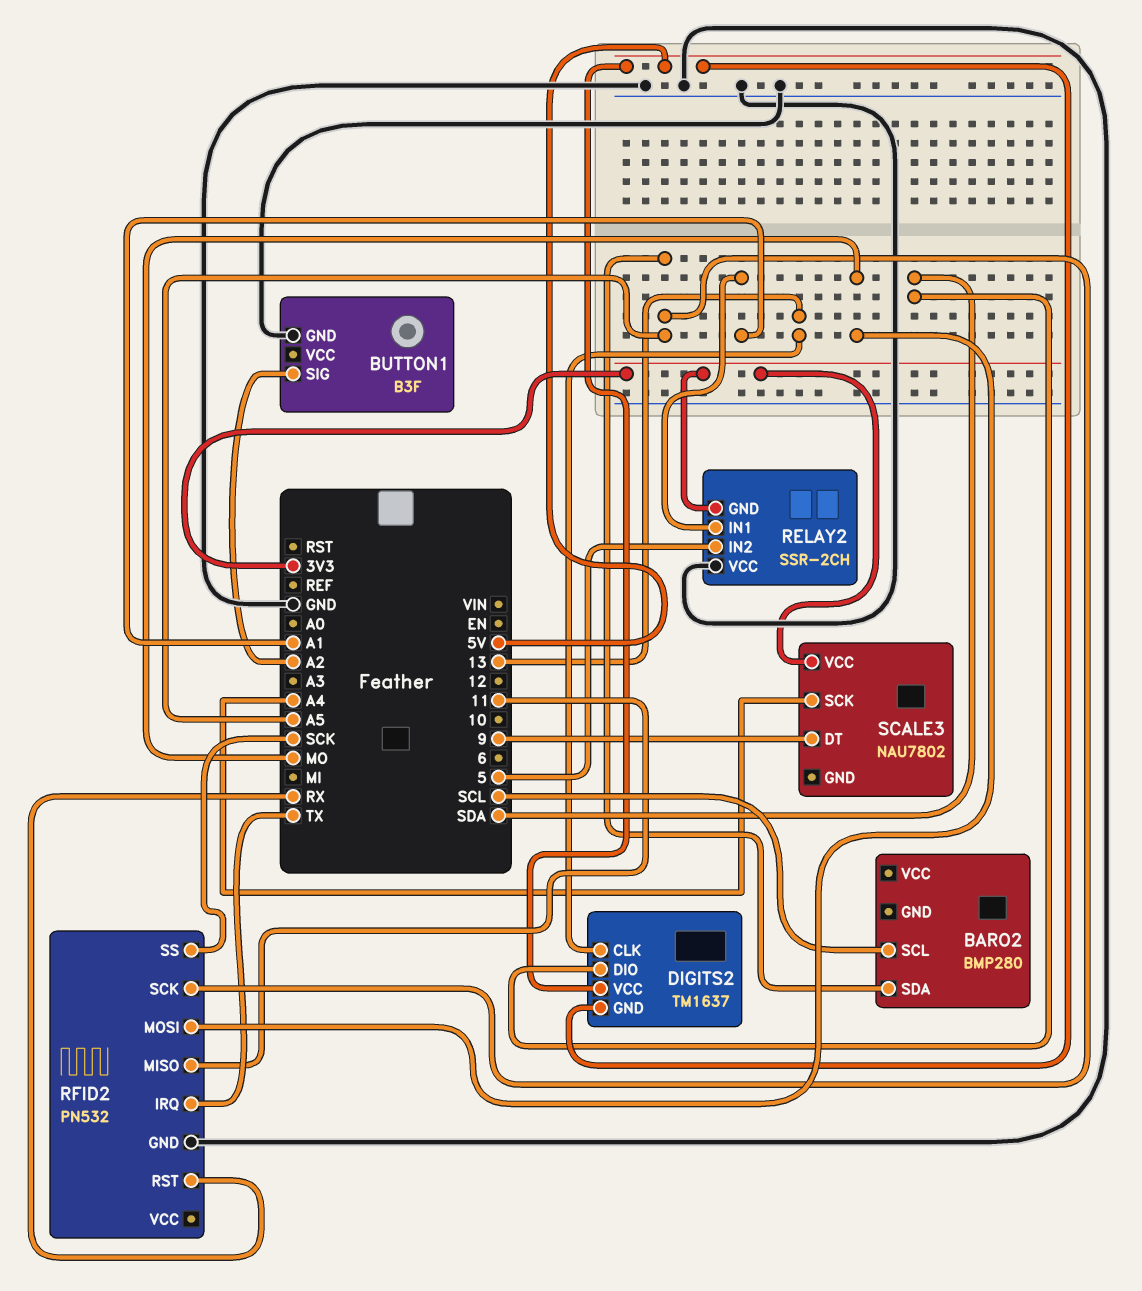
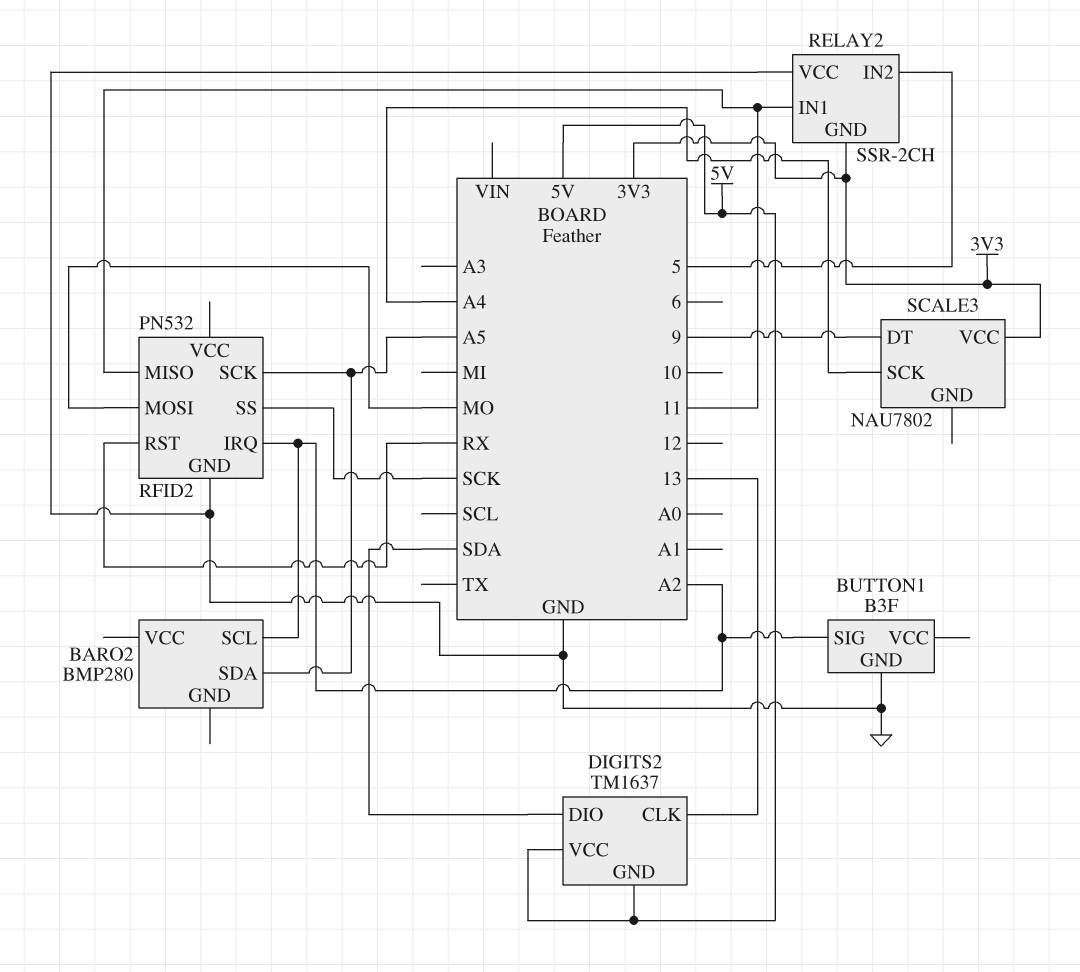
BARO2 pin SCL: SCL -> A2
RELAY2 pin IN1: A1 -> 11
RFID2 pin IRQ: TX -> A2

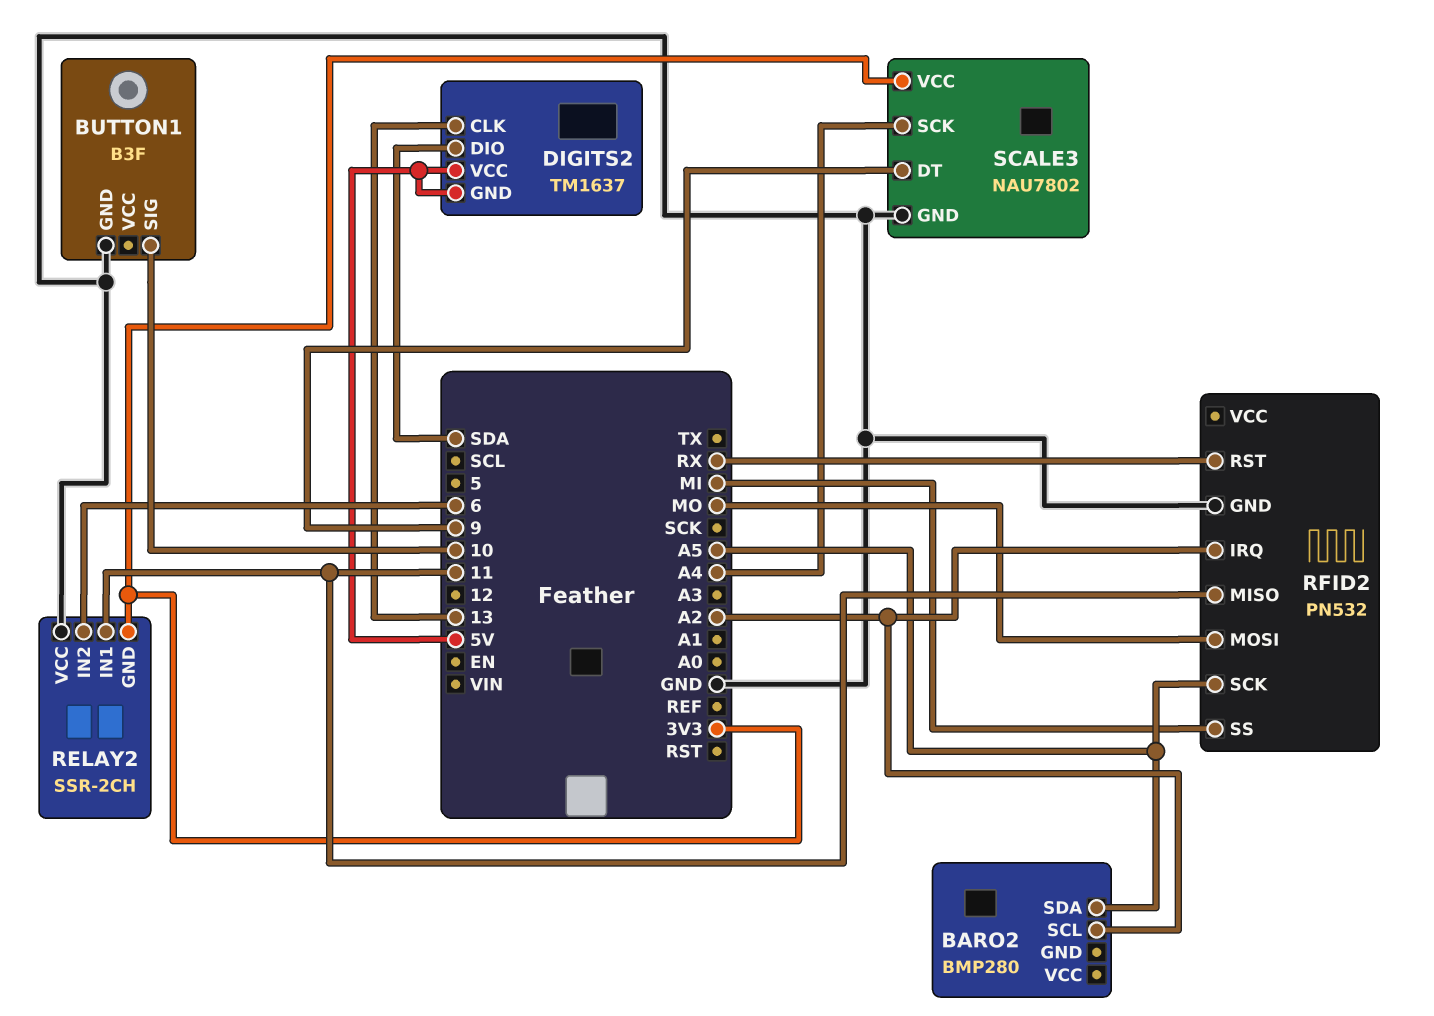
BUTTON1 pin SIG: A2 -> 10
RELAY2 pin IN2: 5 -> 6
RFID2 pin SS: SCK -> MI
SCALE3 pin GND: none -> GND

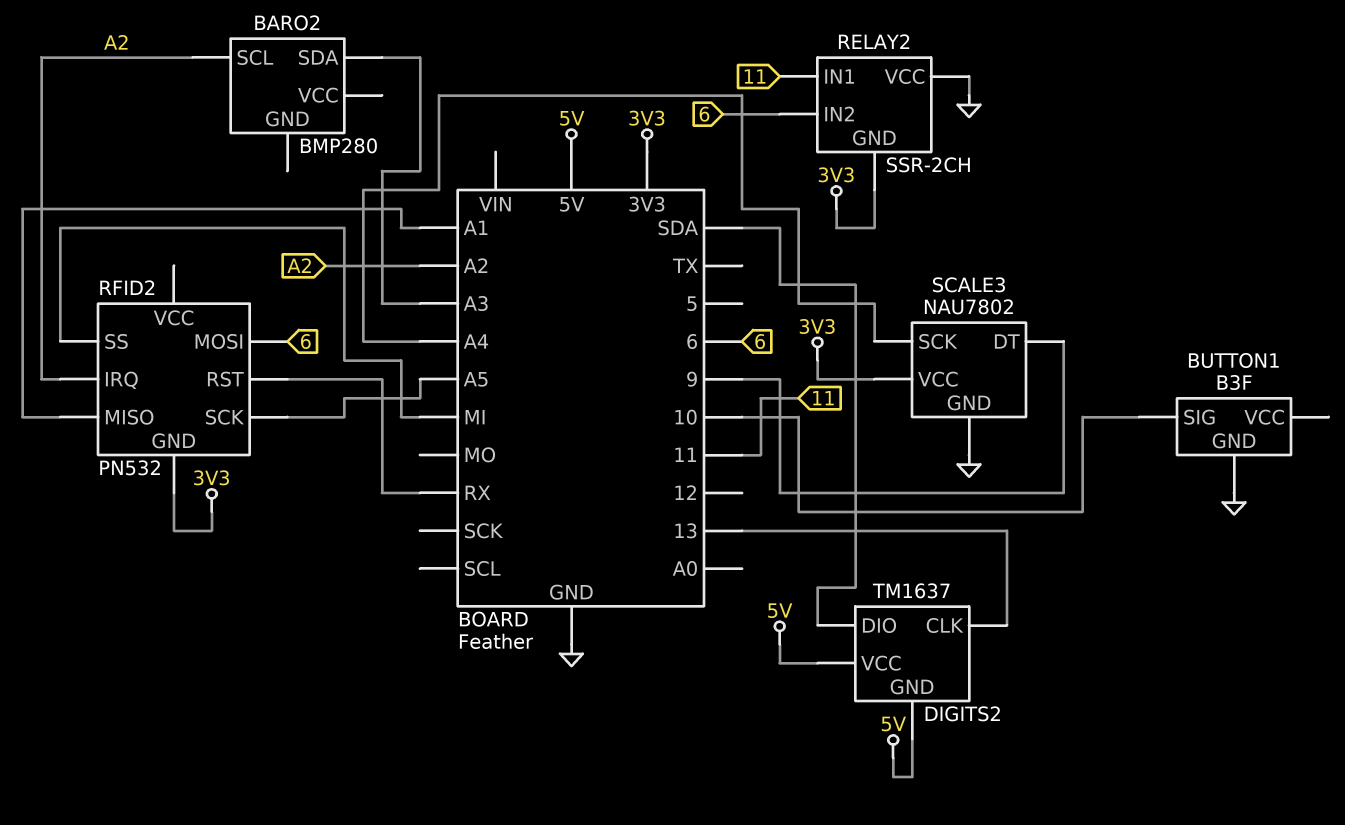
BARO2 pin SDA: A5 -> A3
RFID2 pin GND: GND -> 3V3
RFID2 pin MISO: 11 -> A1
RFID2 pin MOSI: MO -> 6

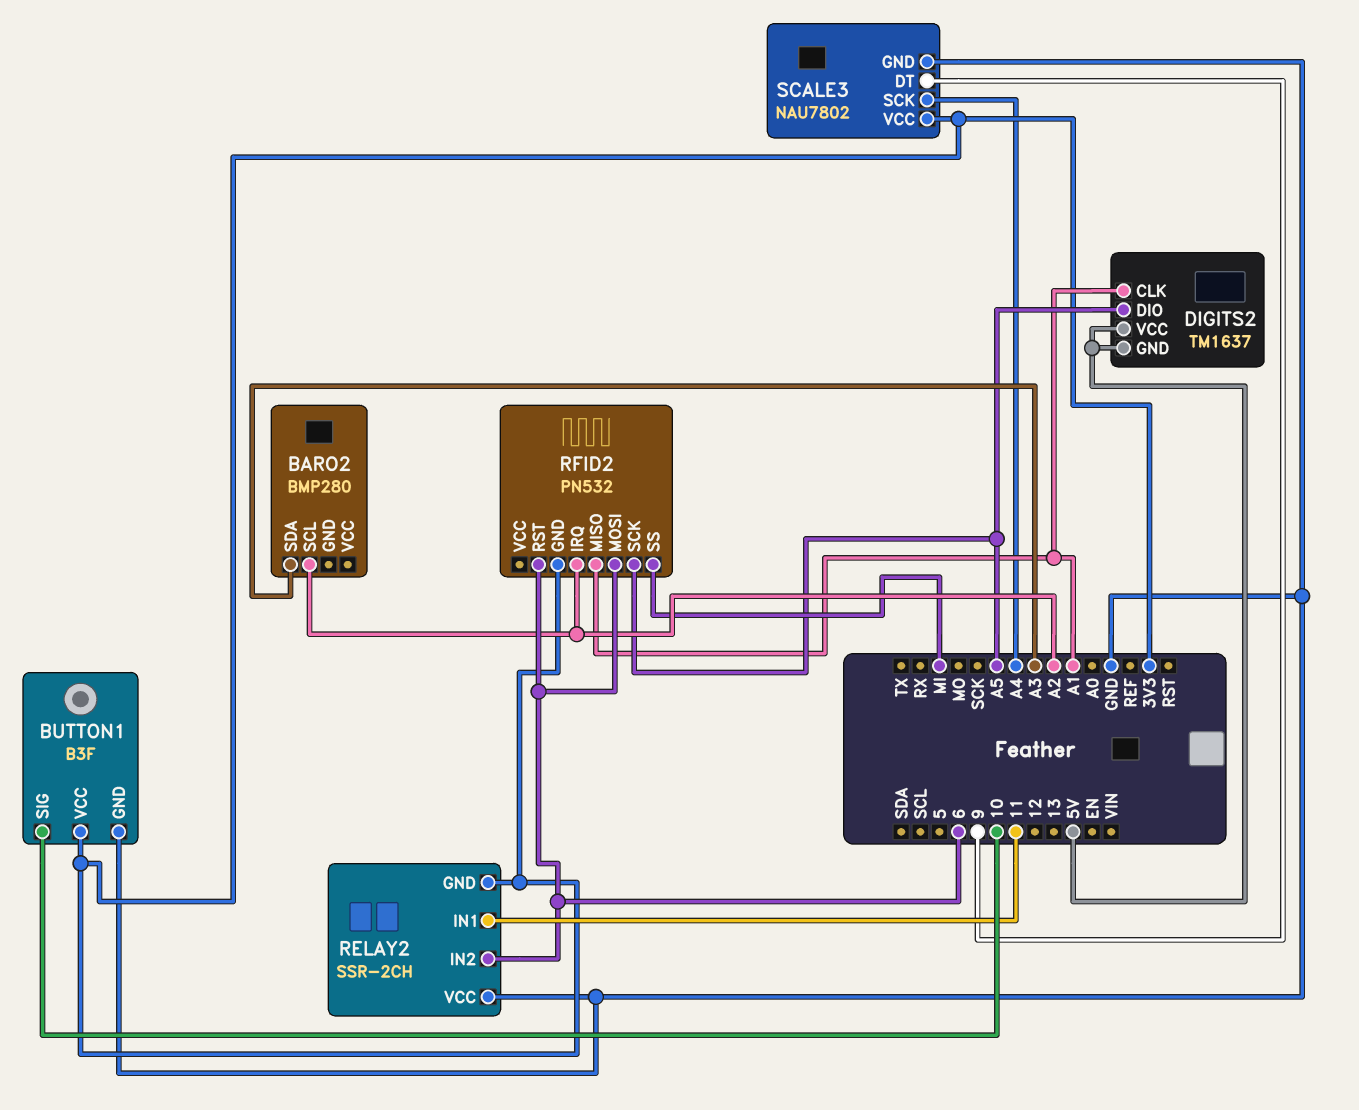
BUTTON1 pin VCC: none -> 3V3
DIGITS2 pin CLK: 13 -> A1
DIGITS2 pin DIO: SDA -> A5
RFID2 pin RST: RX -> 6

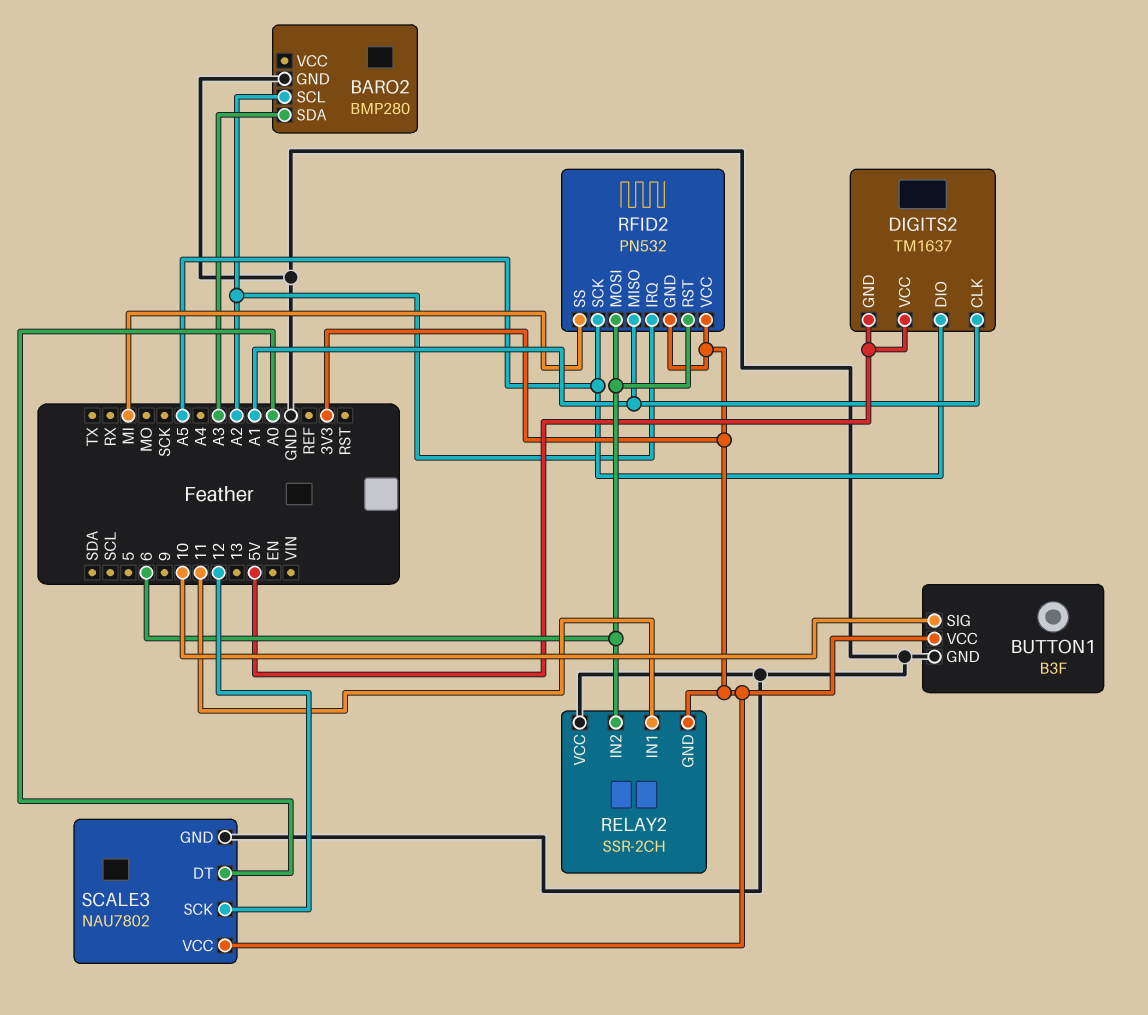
BARO2 pin GND: none -> GND
RFID2 pin VCC: none -> 3V3
SCALE3 pin DT: 9 -> A0
SCALE3 pin SCK: A4 -> 12

